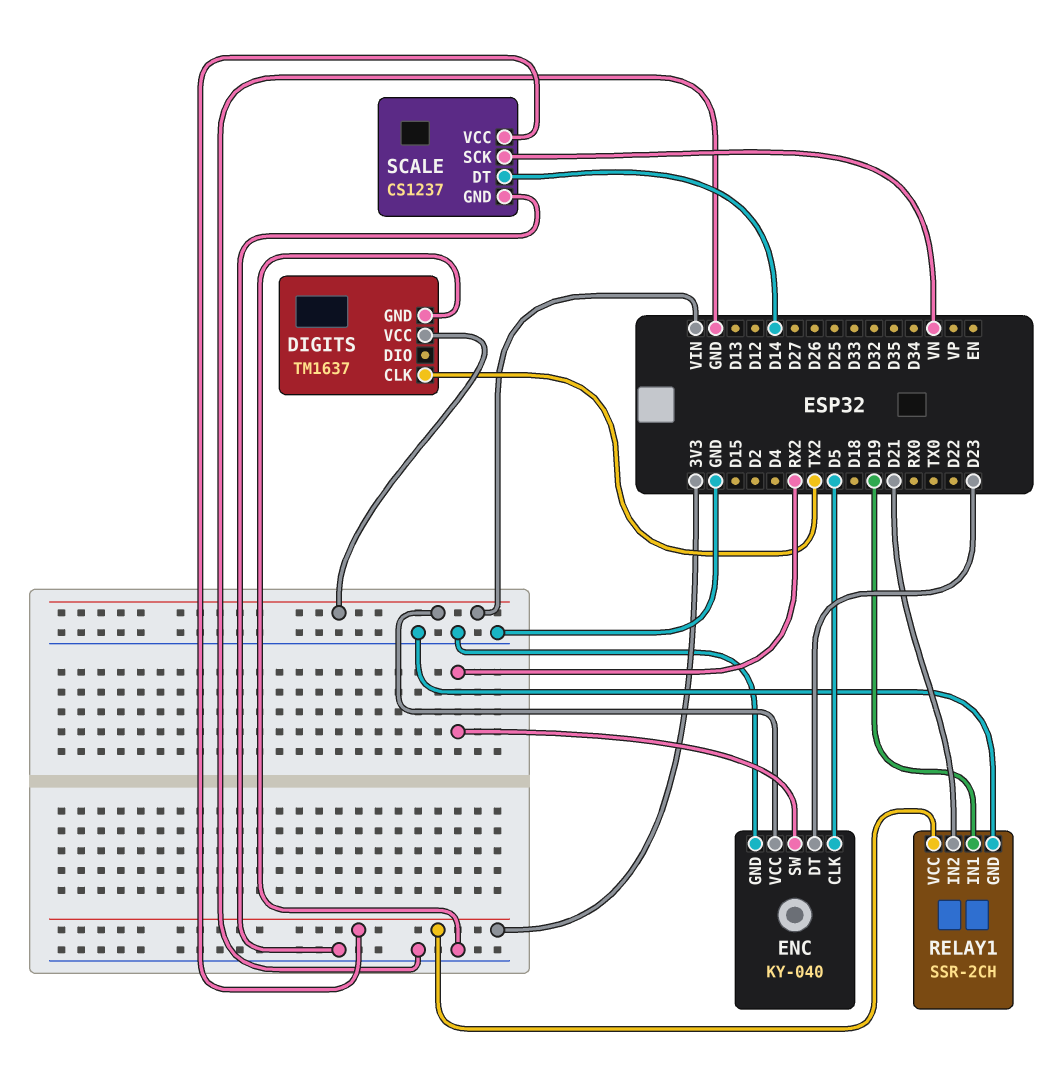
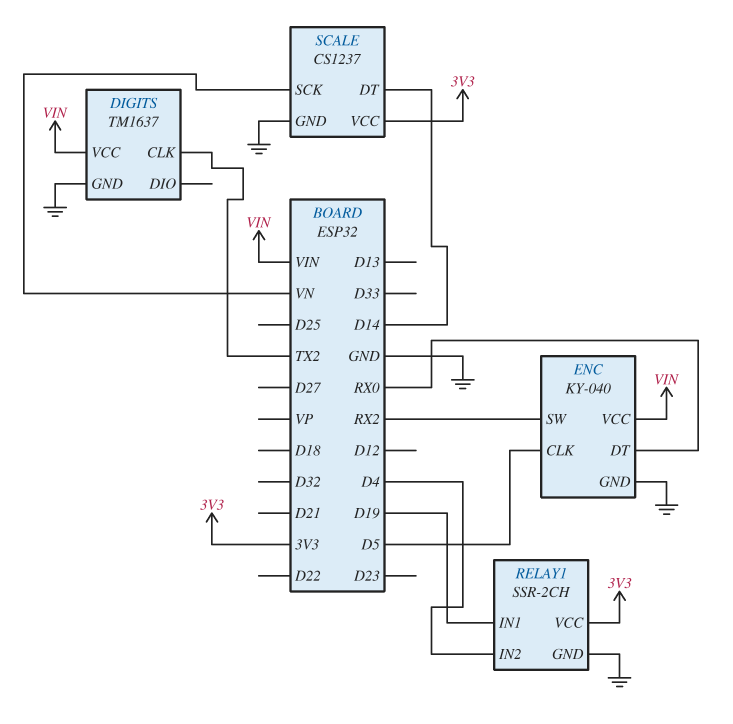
ENC pin DT: D23 -> RX0
RELAY1 pin IN2: D21 -> D4

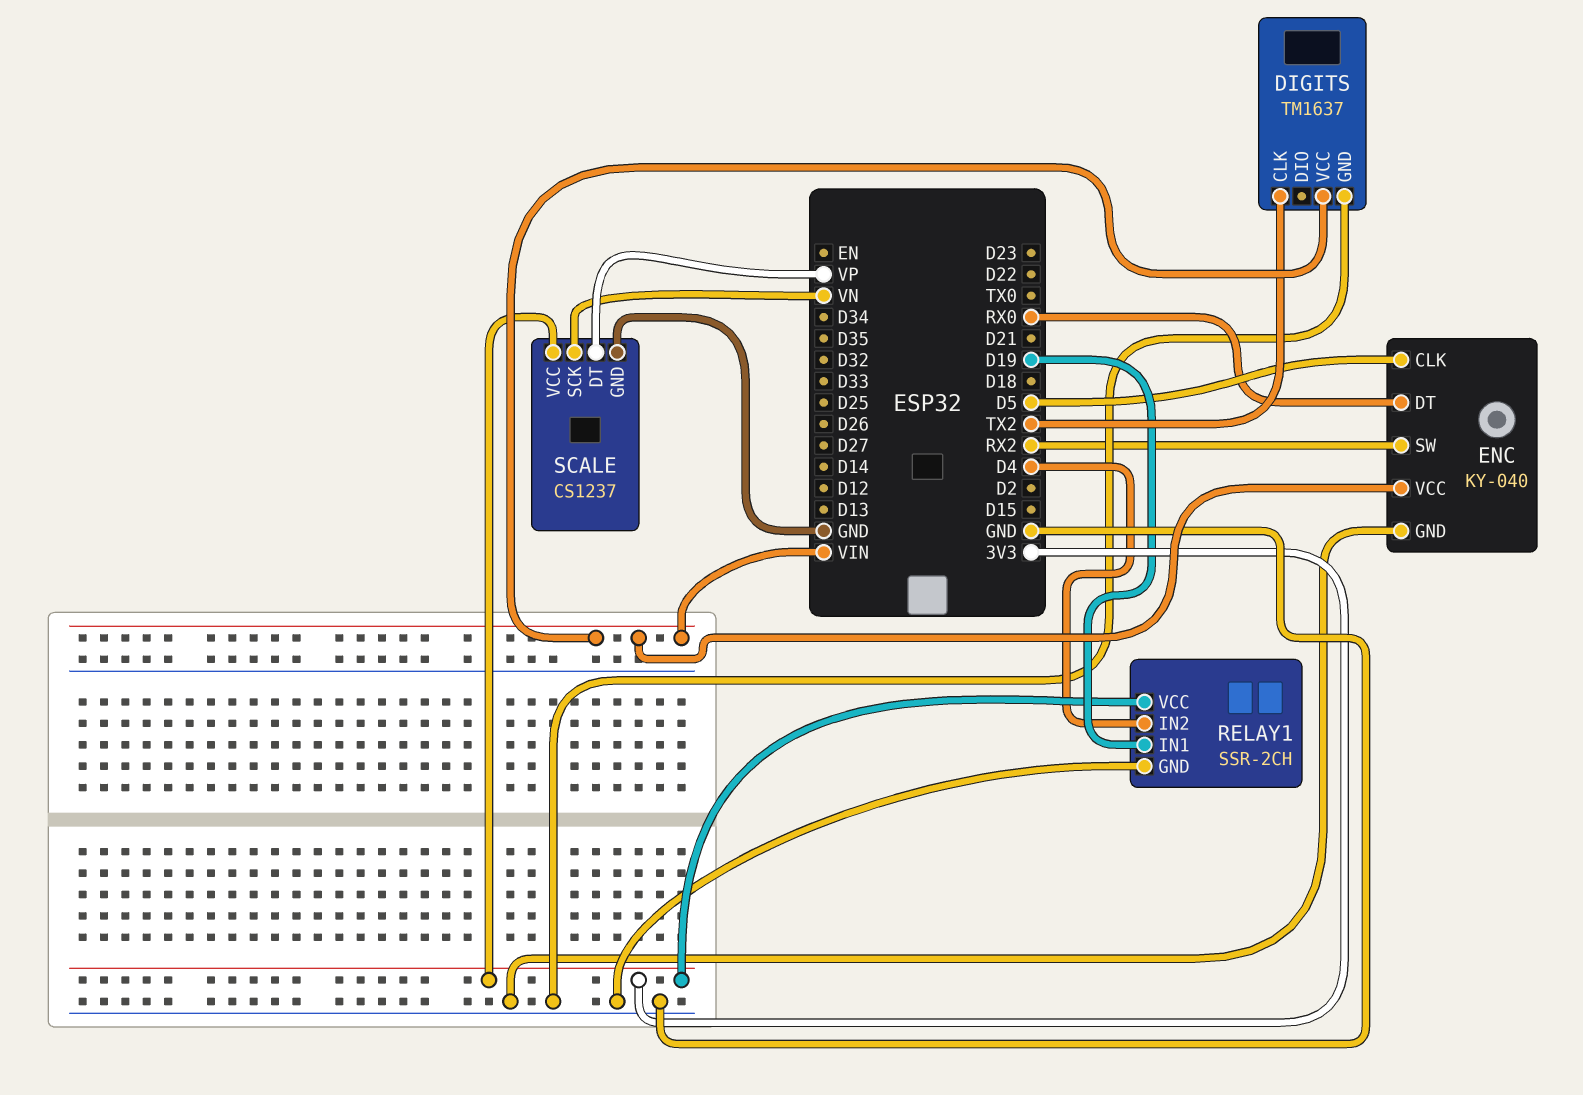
SCALE pin DT: D14 -> VP

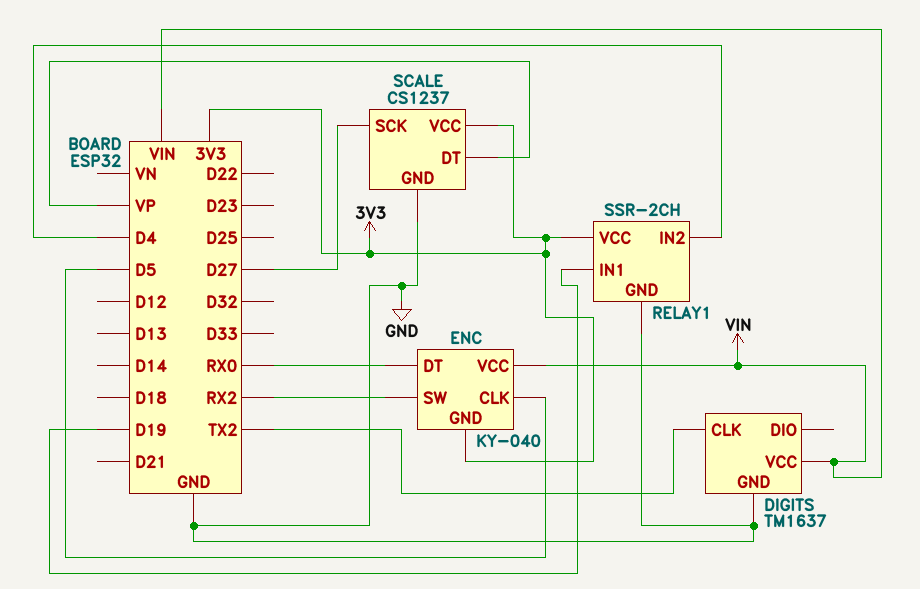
ENC pin GND: GND -> 3V3
SCALE pin SCK: VN -> D27

